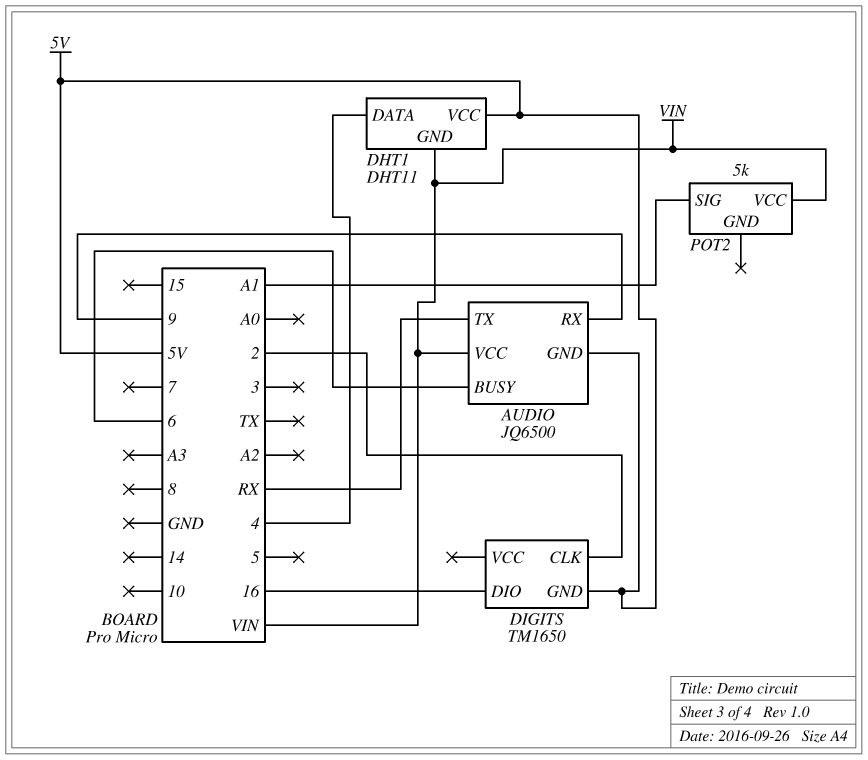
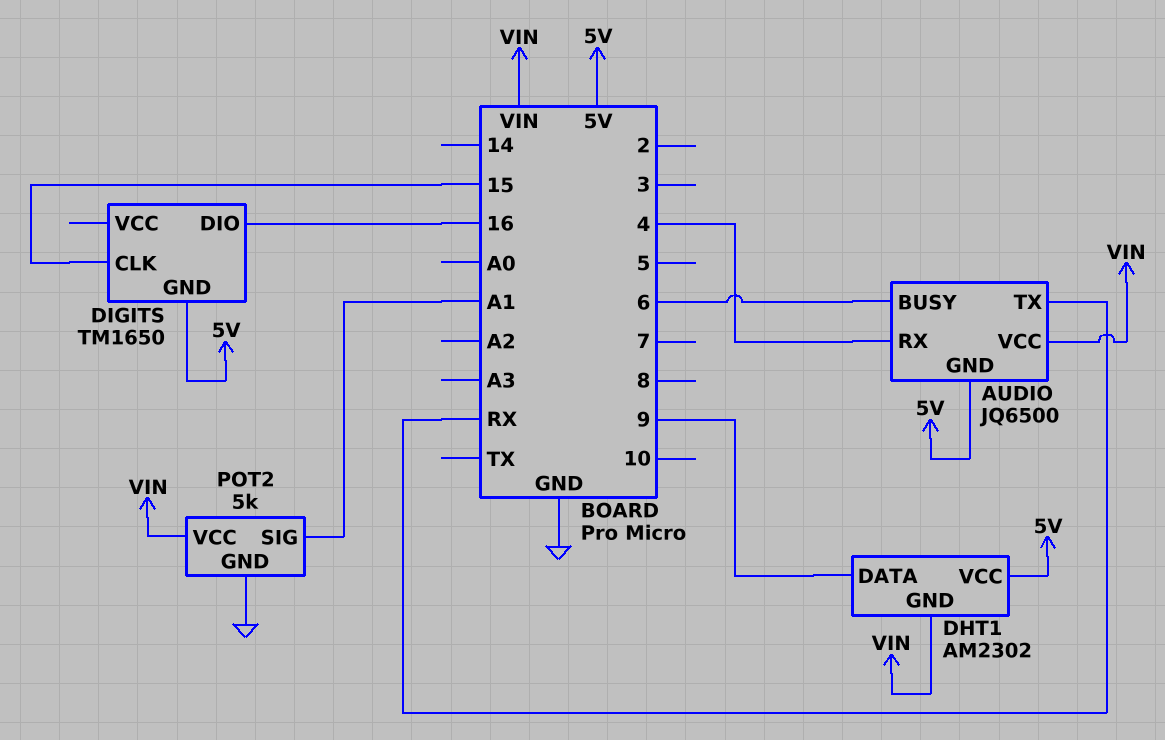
AUDIO pin RX: 9 -> 4
DHT1: DHT11 -> AM2302
DHT1 pin DATA: 4 -> 9
DIGITS pin CLK: 2 -> 15
POT2 pin GND: none -> GND

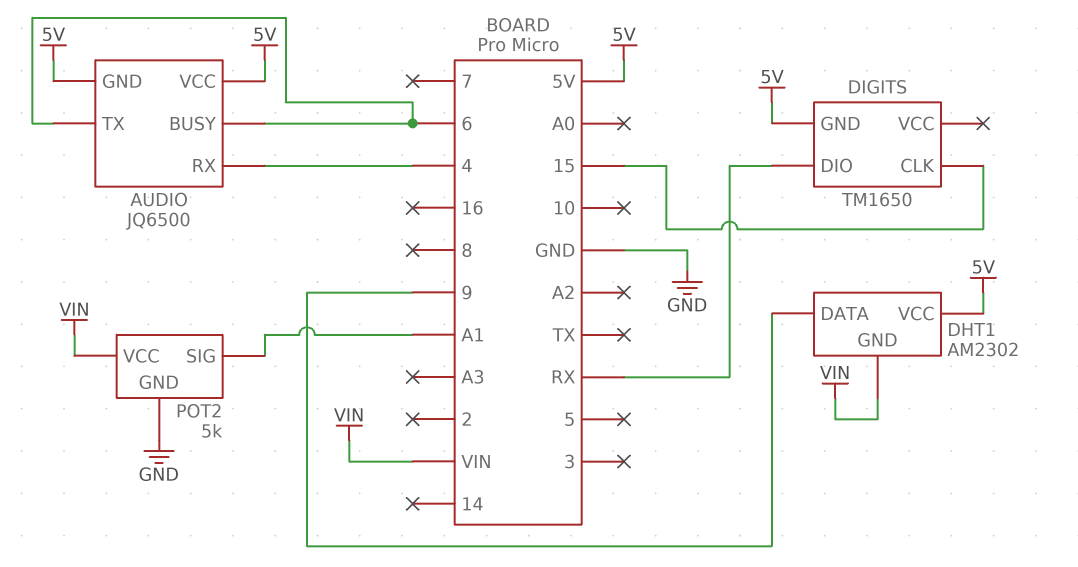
AUDIO pin TX: RX -> 6
AUDIO pin VCC: VIN -> 5V
DIGITS pin DIO: 16 -> RX

